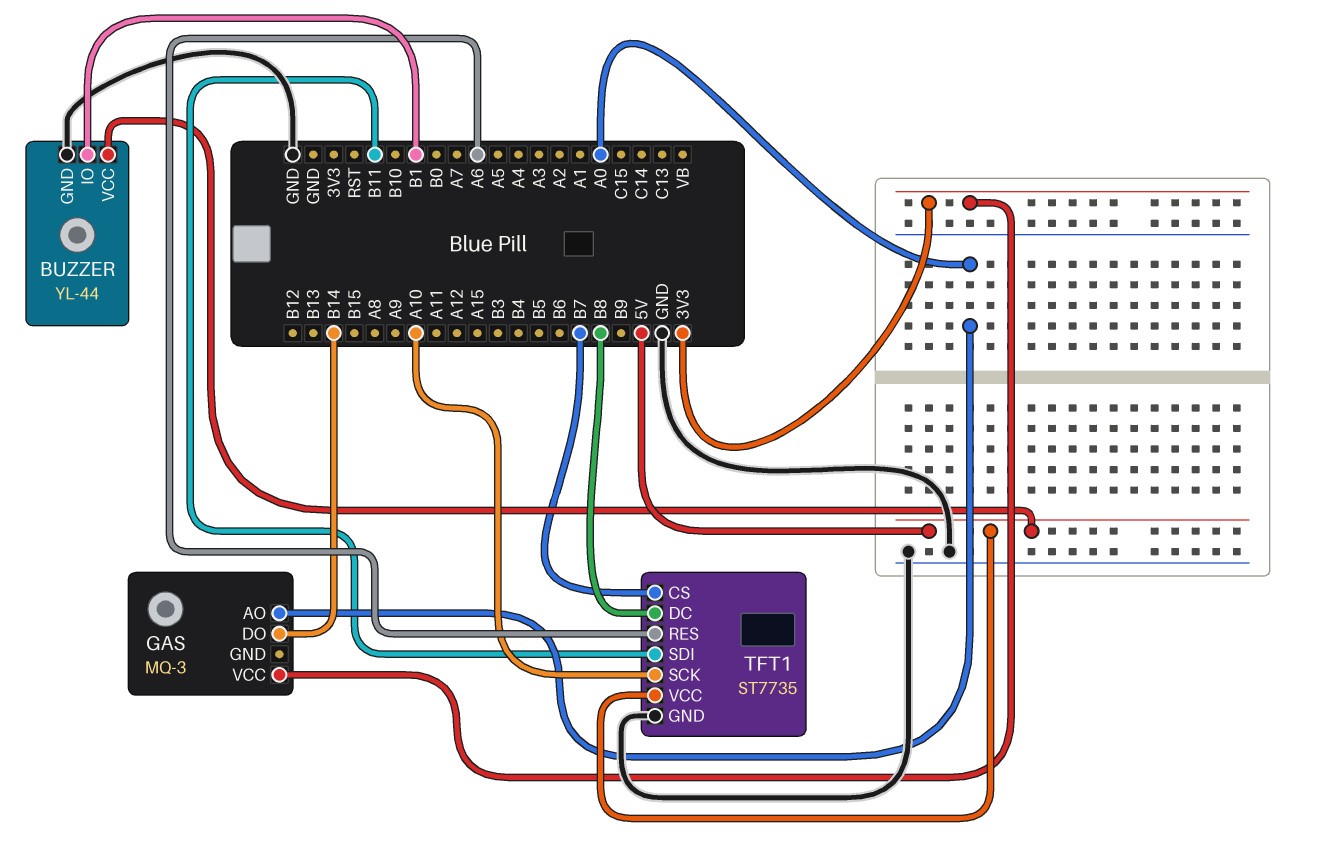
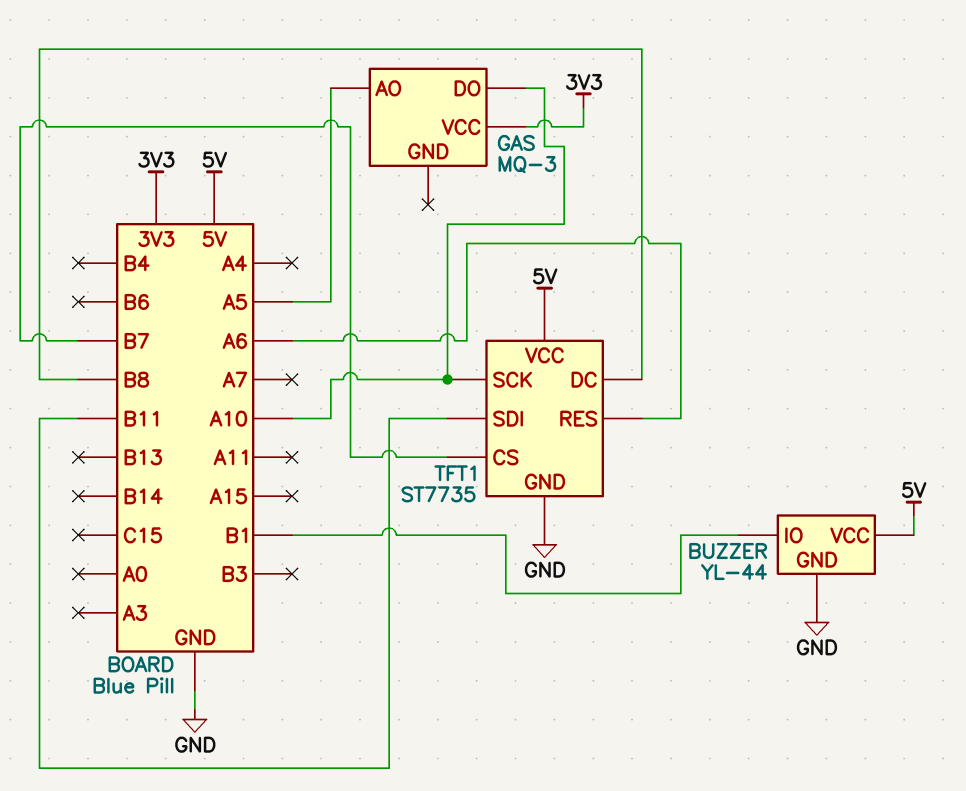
GAS pin AO: A0 -> A5
GAS pin DO: B14 -> A10

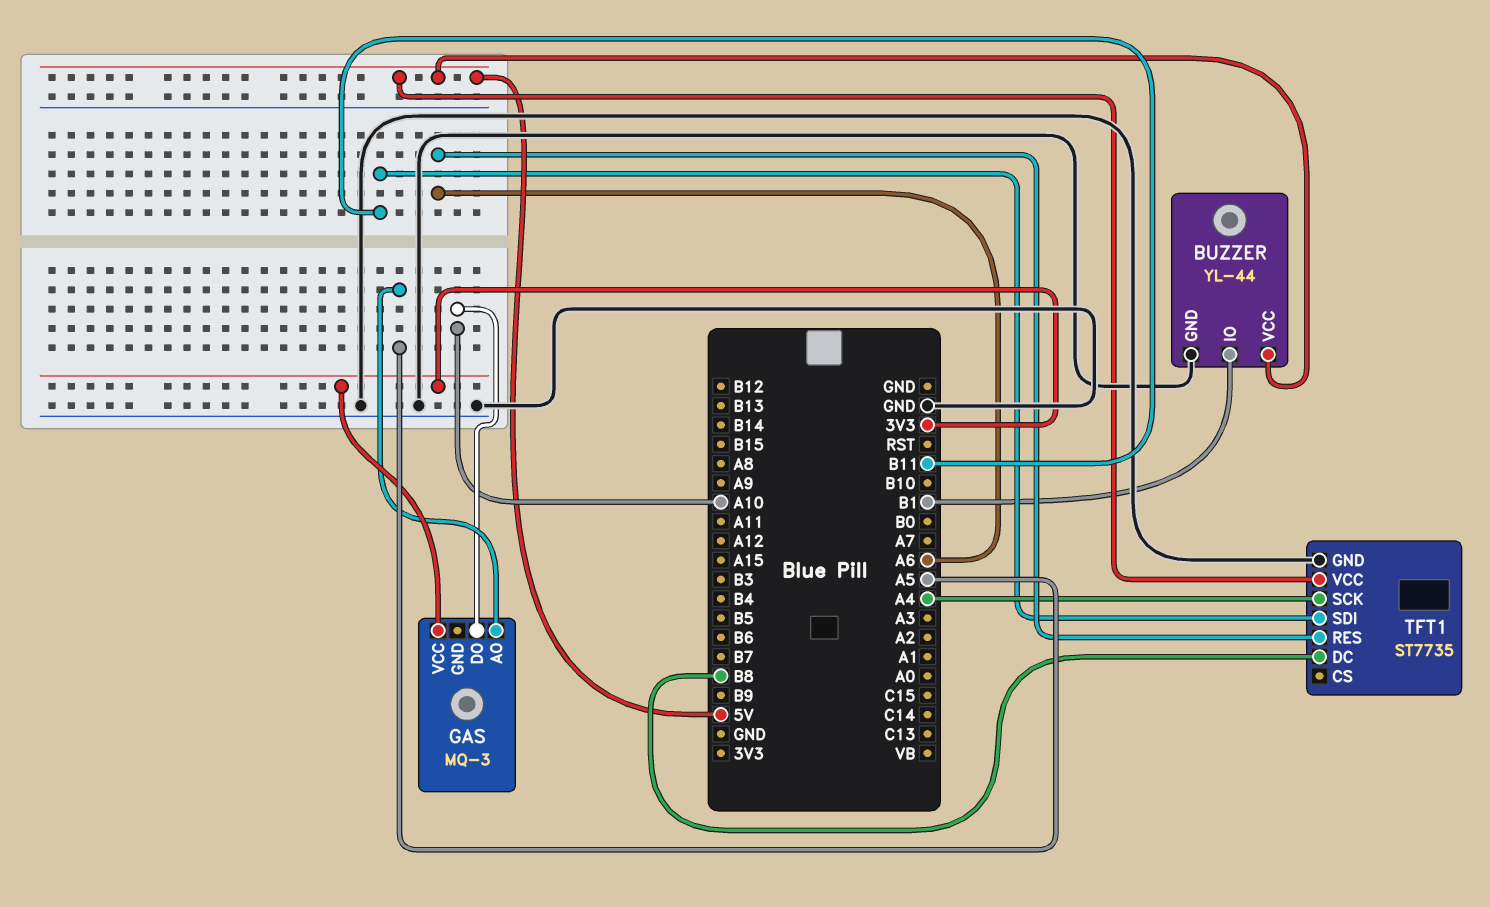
TFT1 pin CS: B7 -> none
TFT1 pin SCK: A10 -> A4

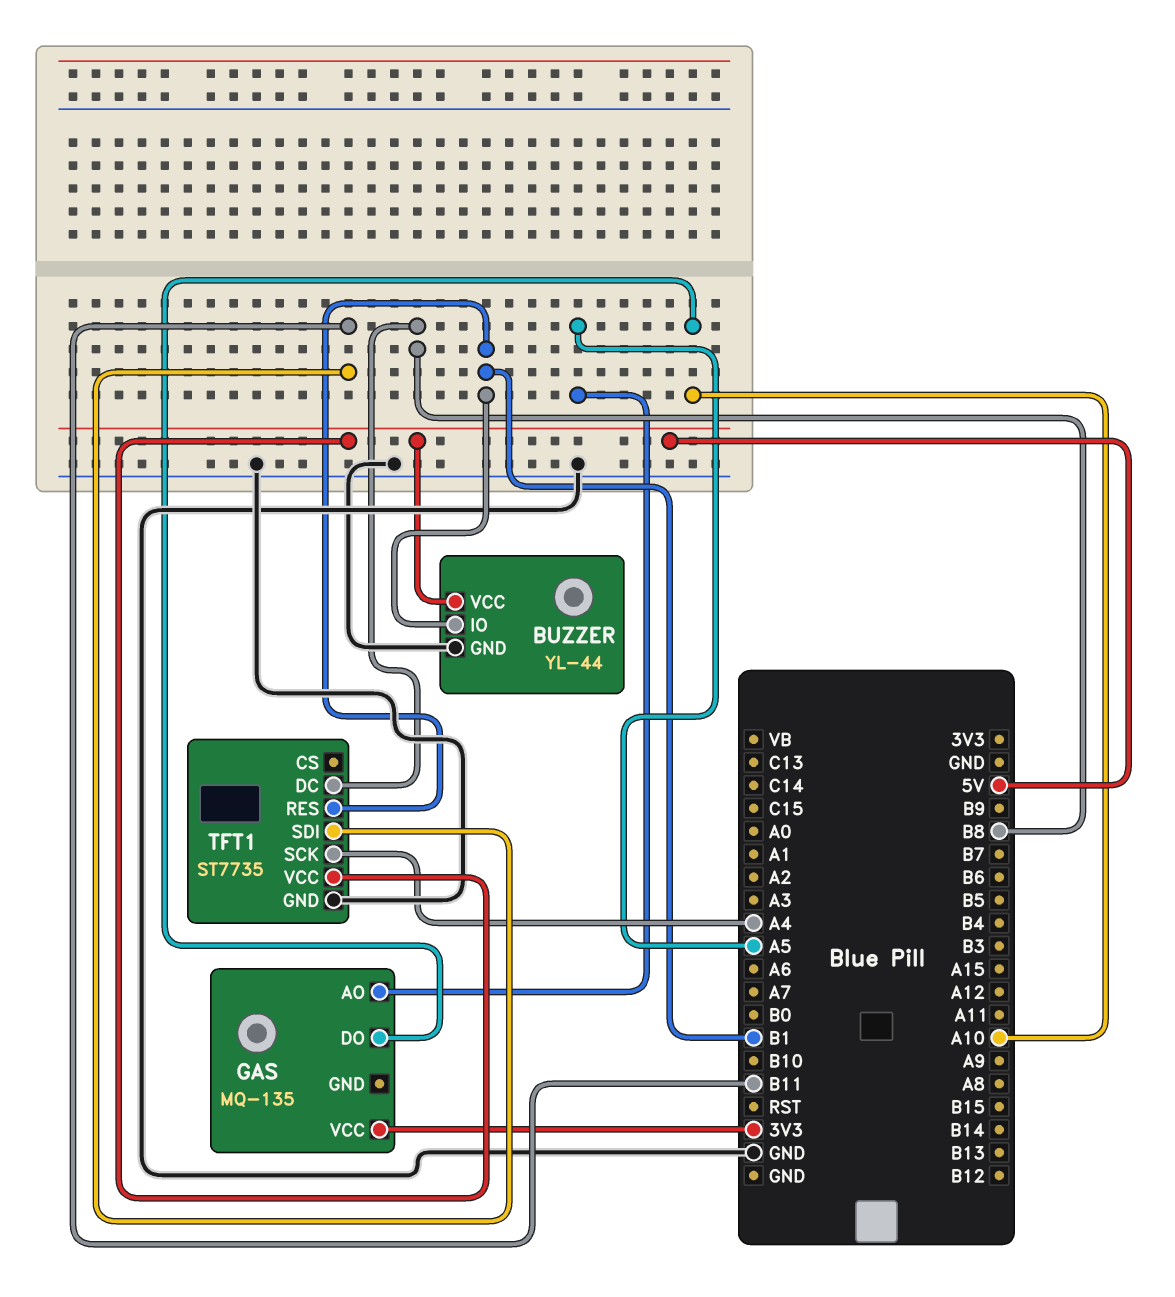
GAS: MQ-3 -> MQ-135
TFT1 pin RES: A6 -> B1

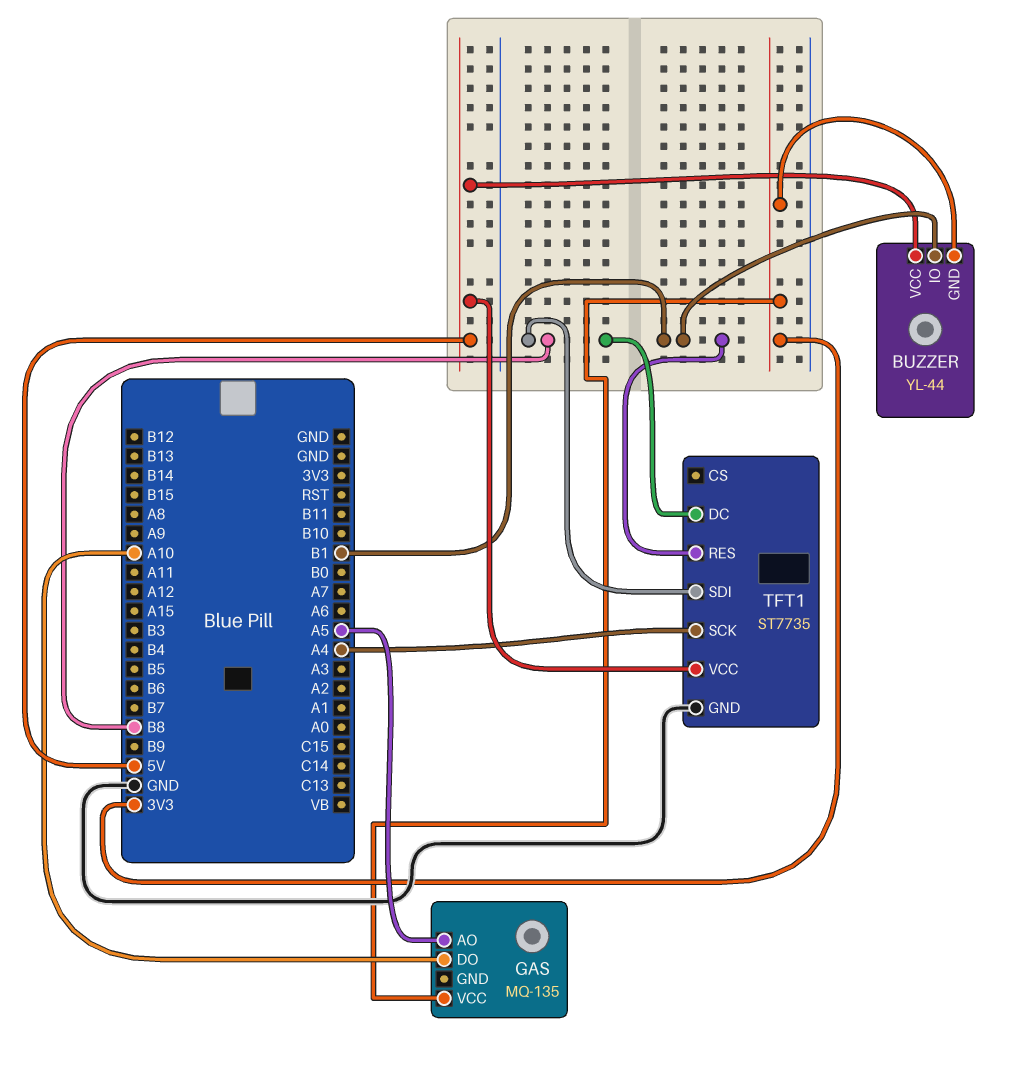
BUZZER pin GND: GND -> 3V3
TFT1 pin SDI: B11 -> B8

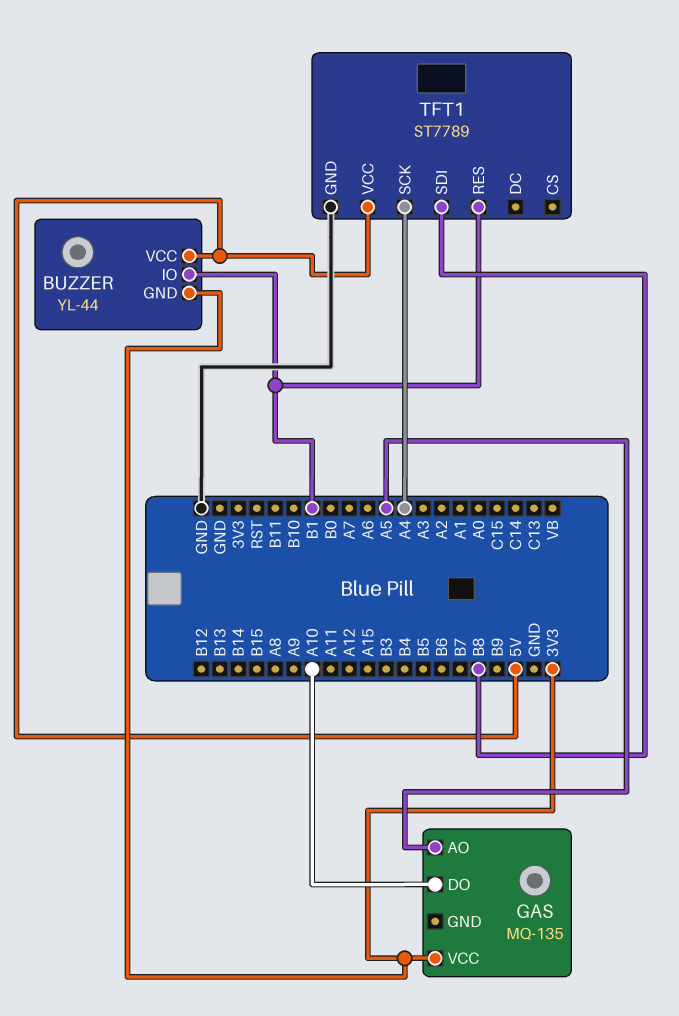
TFT1: ST7735 -> ST7789
TFT1 pin DC: B8 -> none

